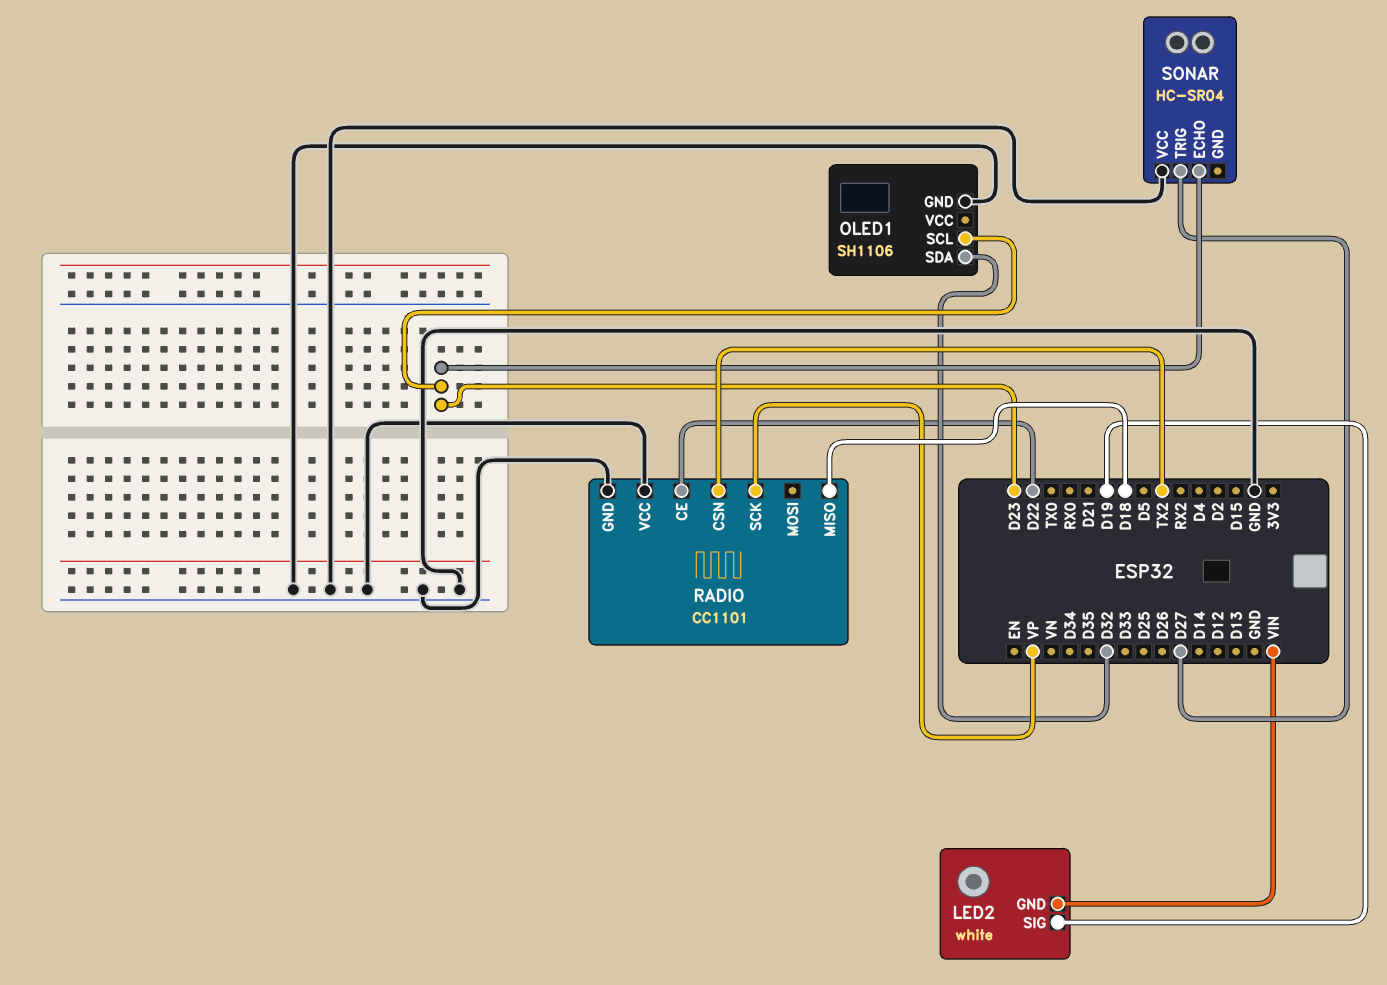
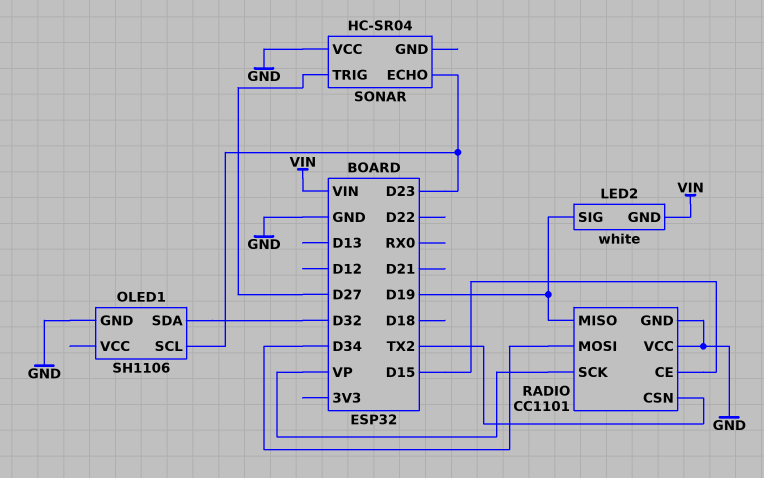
RADIO pin CE: D22 -> D15
RADIO pin MISO: D18 -> D19
RADIO pin MOSI: none -> D34

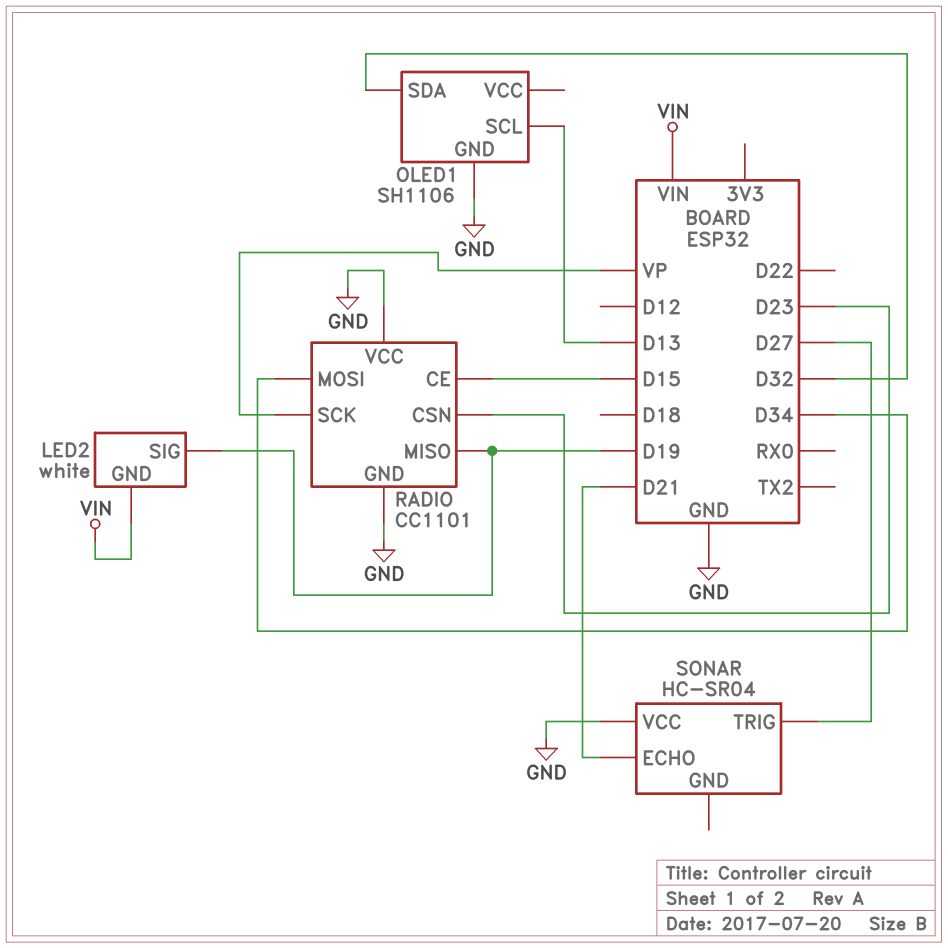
OLED1 pin SCL: D23 -> D13
RADIO pin CSN: TX2 -> D23
SONAR pin ECHO: D23 -> D21

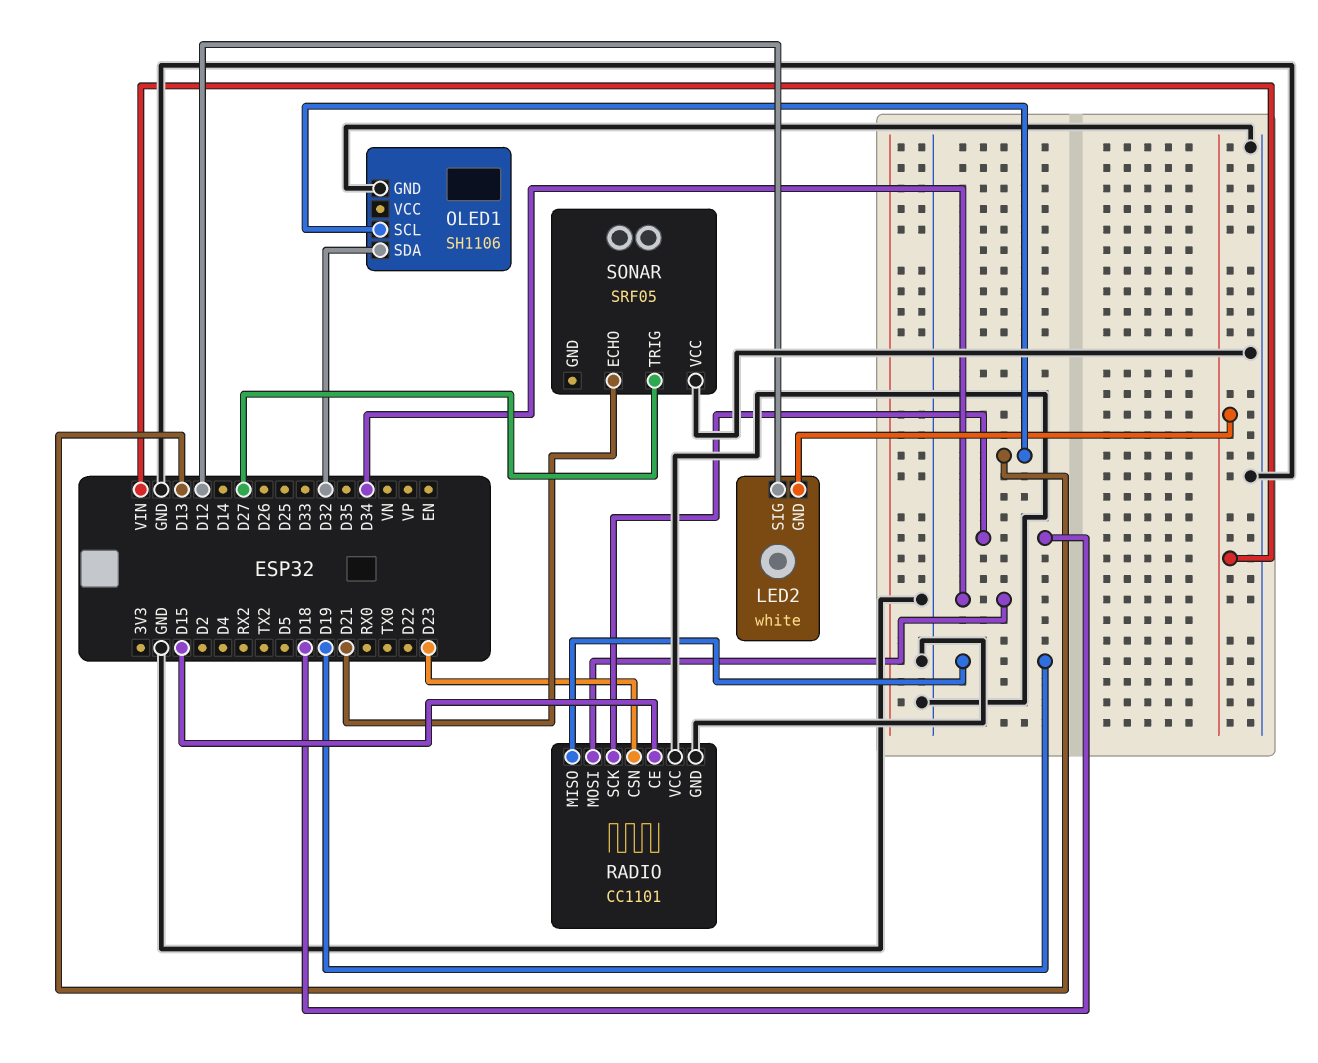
LED2 pin SIG: D19 -> D12
RADIO pin SCK: VP -> D18
SONAR: HC-SR04 -> SRF05

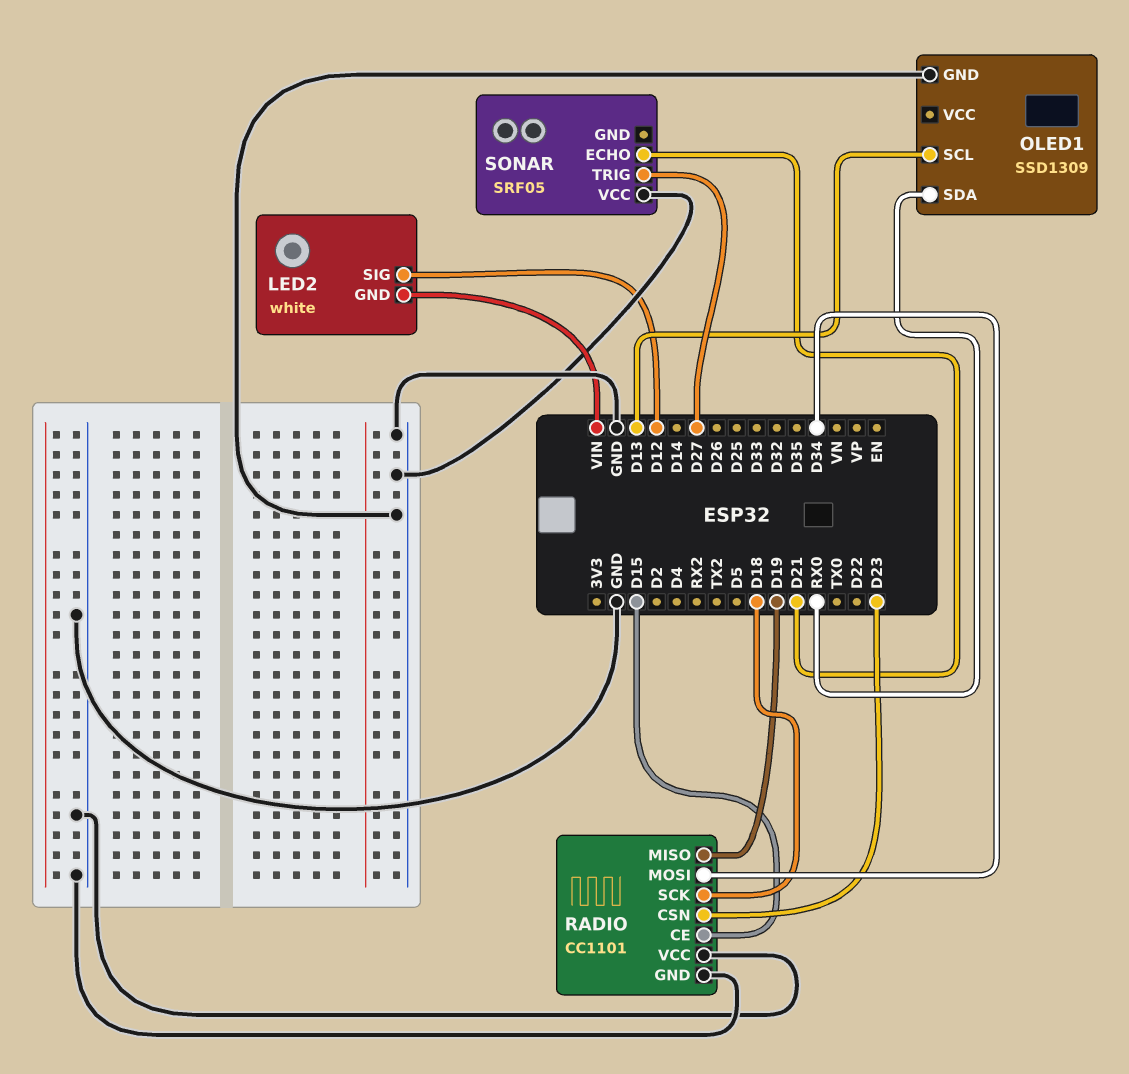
OLED1: SH1106 -> SSD1309
OLED1 pin SDA: D32 -> RX0

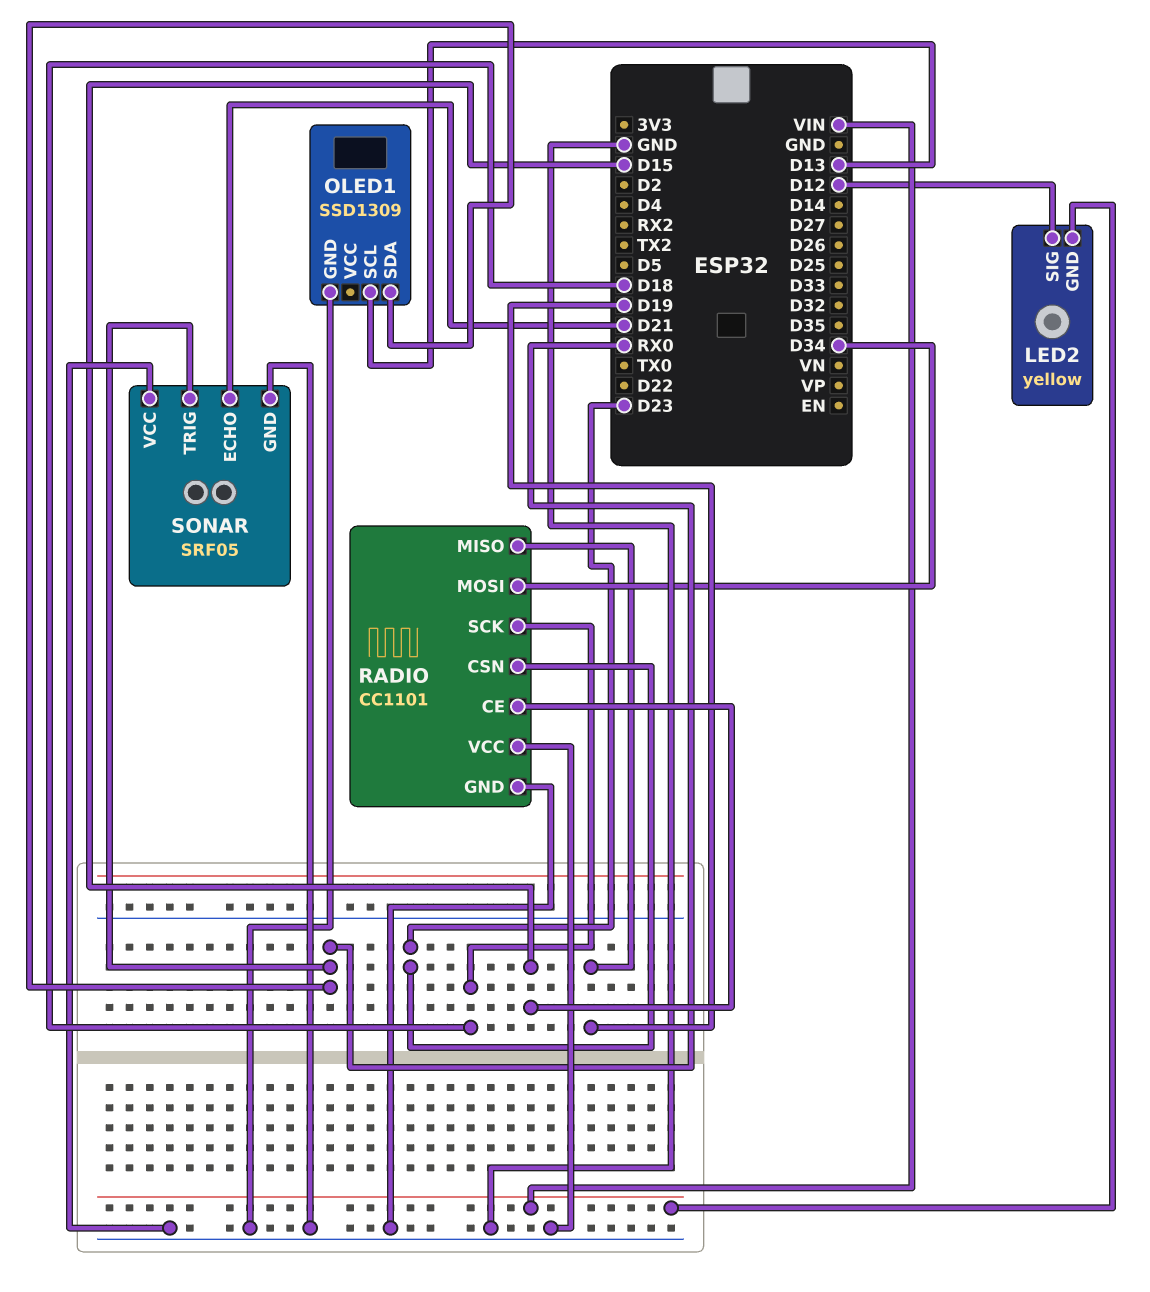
LED2: white -> yellow
SONAR pin GND: none -> GND
SONAR pin TRIG: D27 -> RX0

